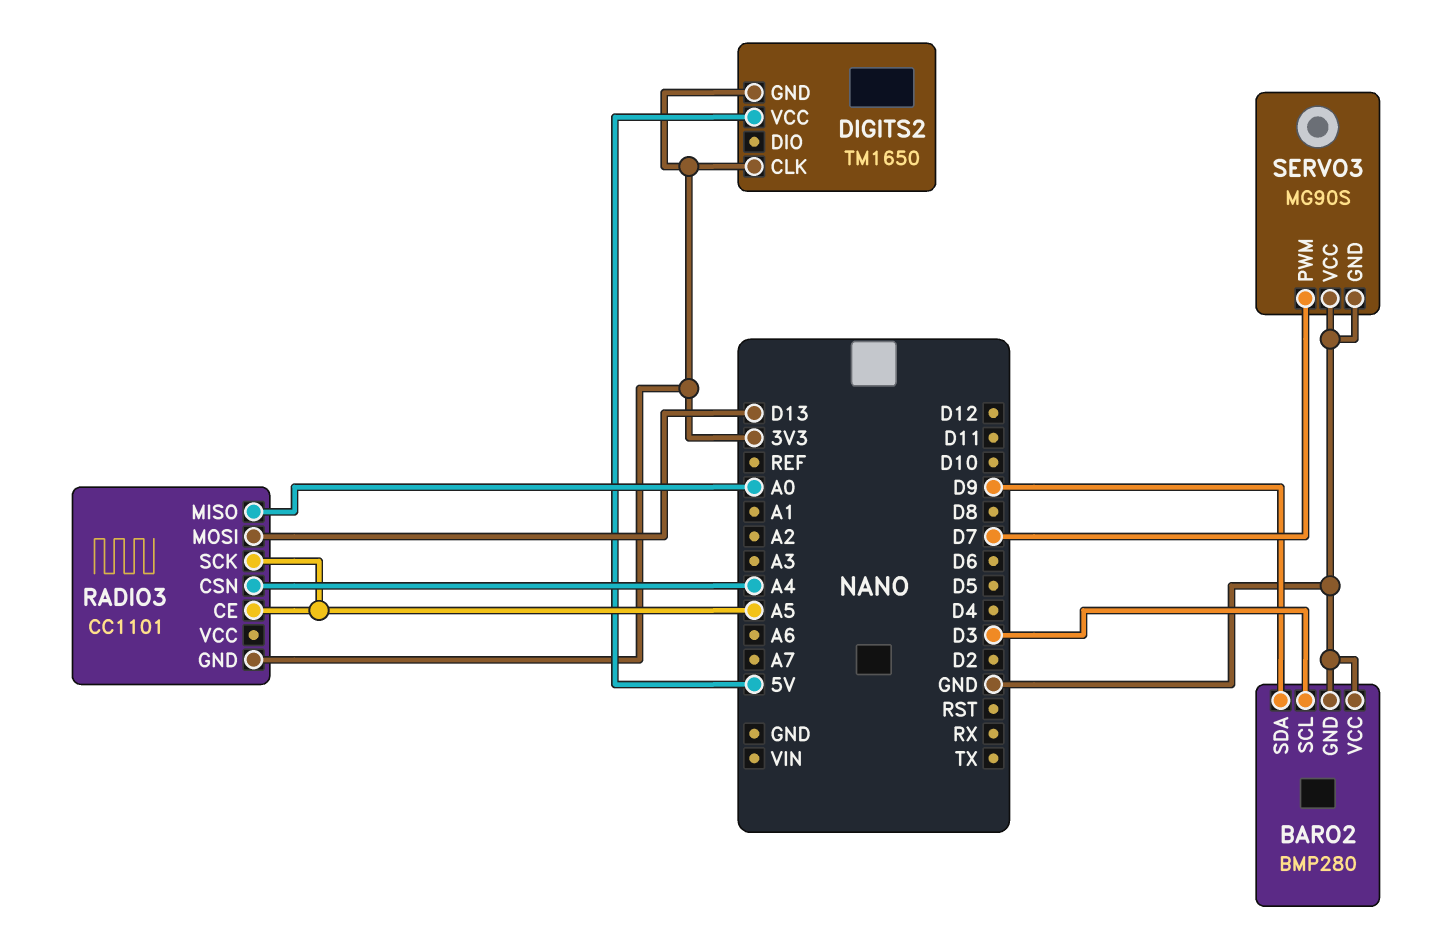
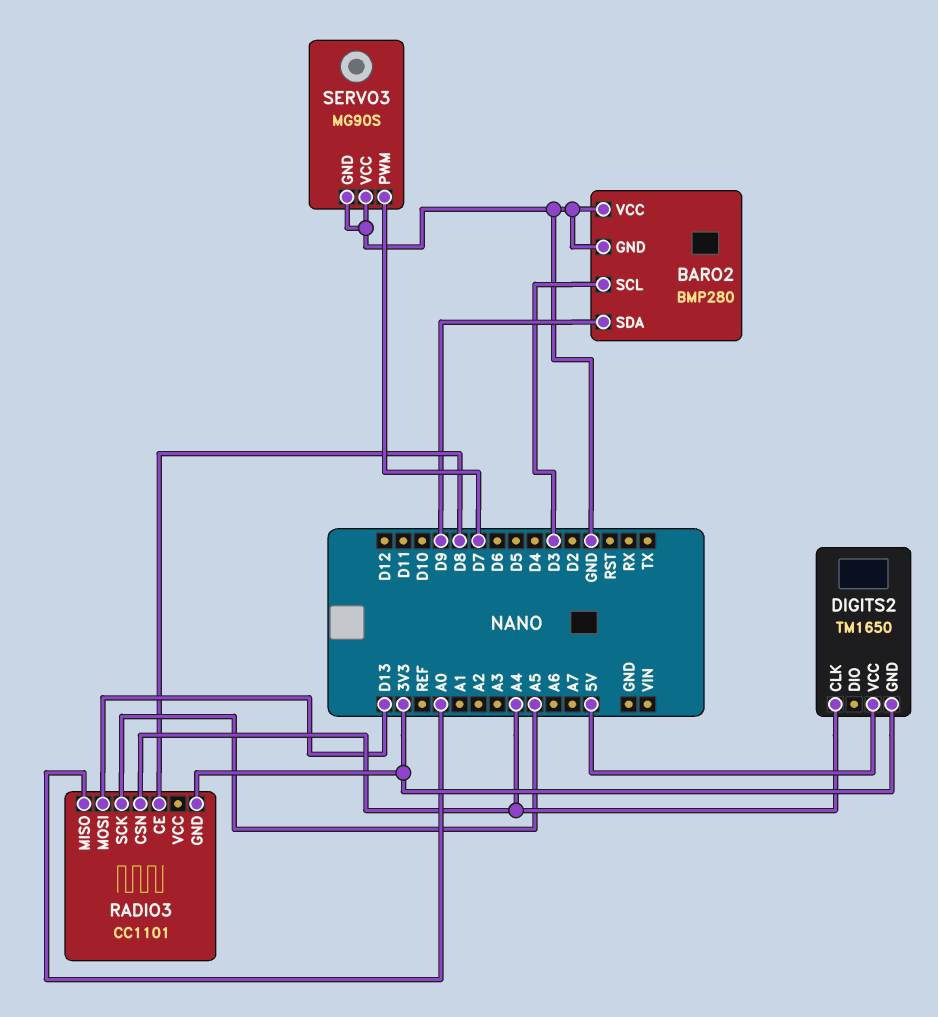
DIGITS2 pin CLK: 3V3 -> A4
RADIO3 pin CE: A5 -> D8

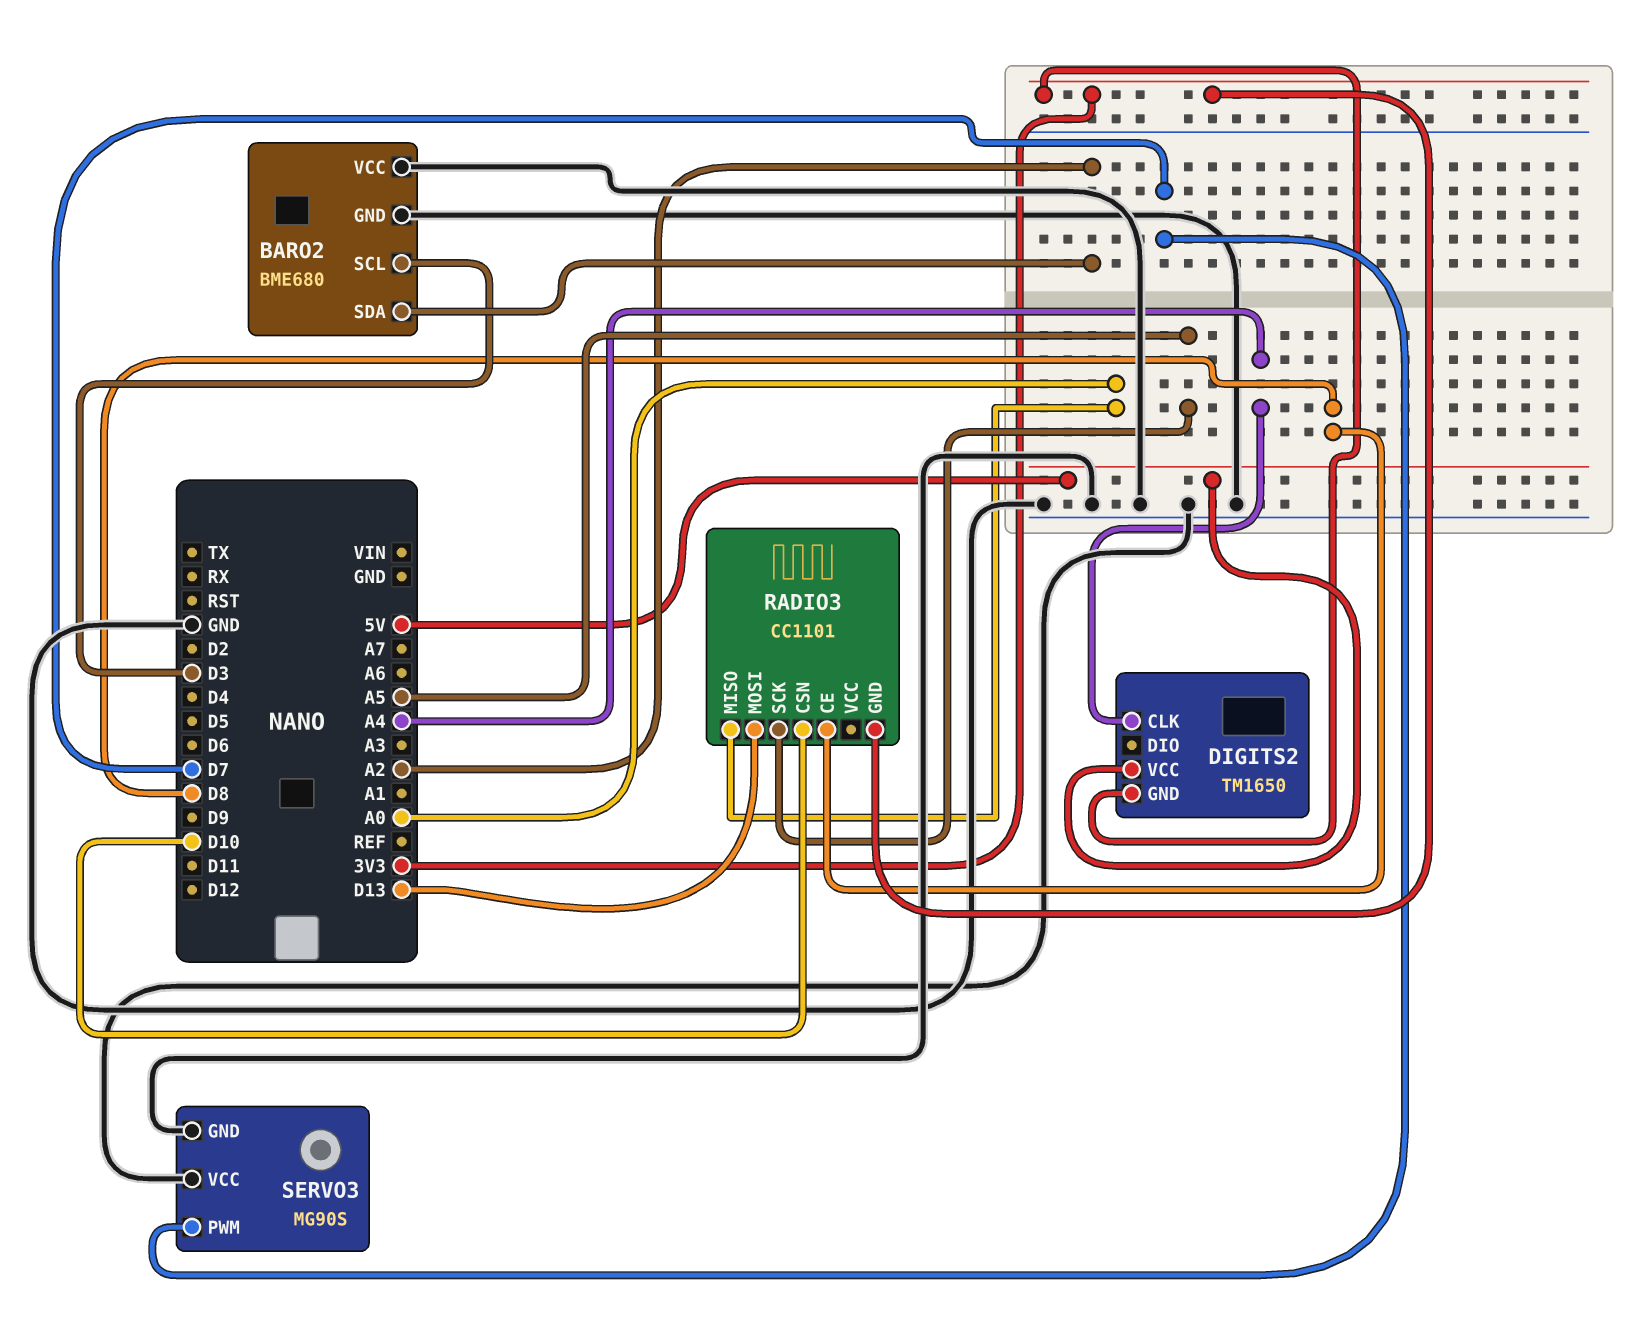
BARO2: BMP280 -> BME680
BARO2 pin SDA: D9 -> A2
RADIO3 pin CSN: A4 -> D10

